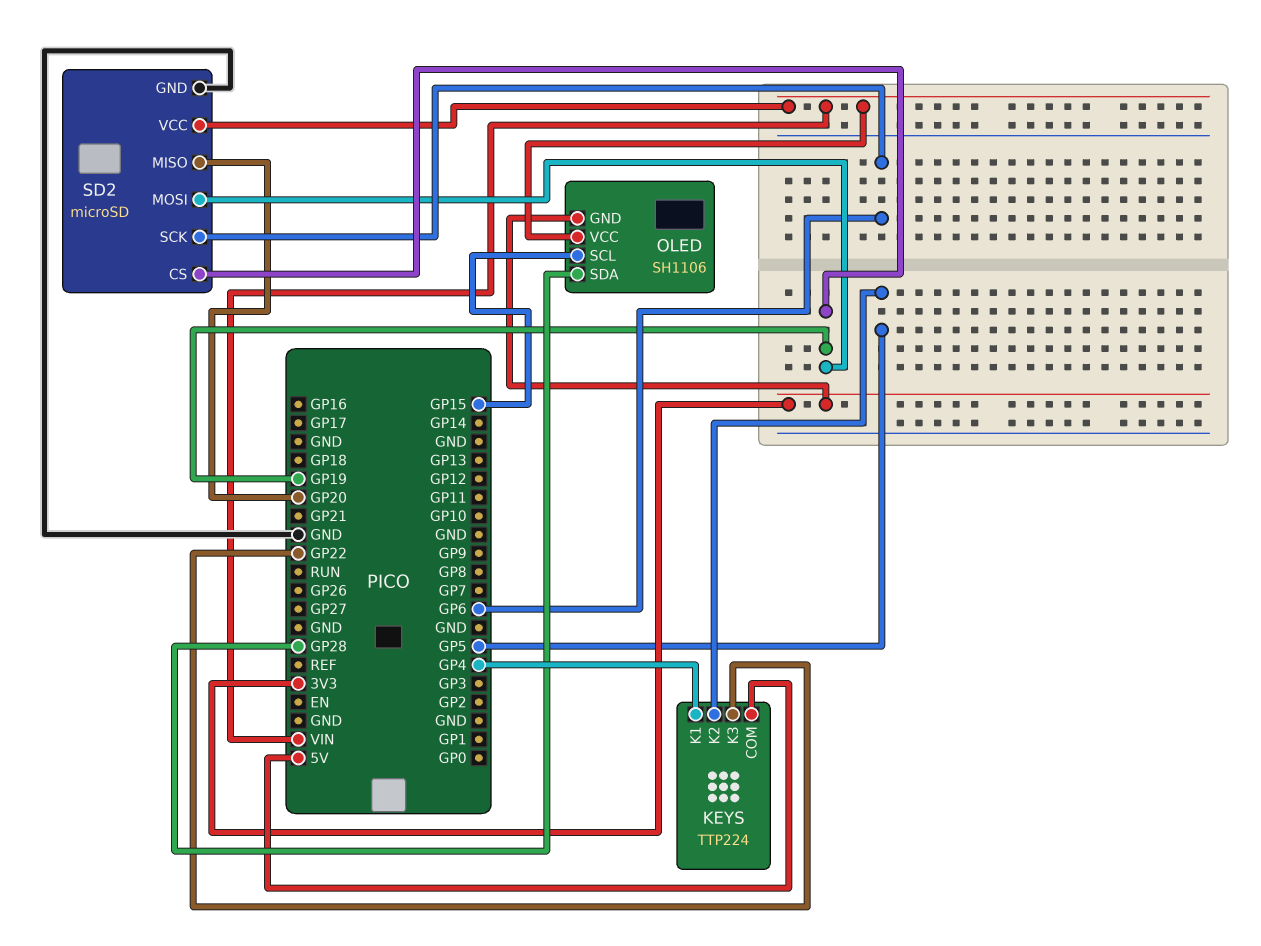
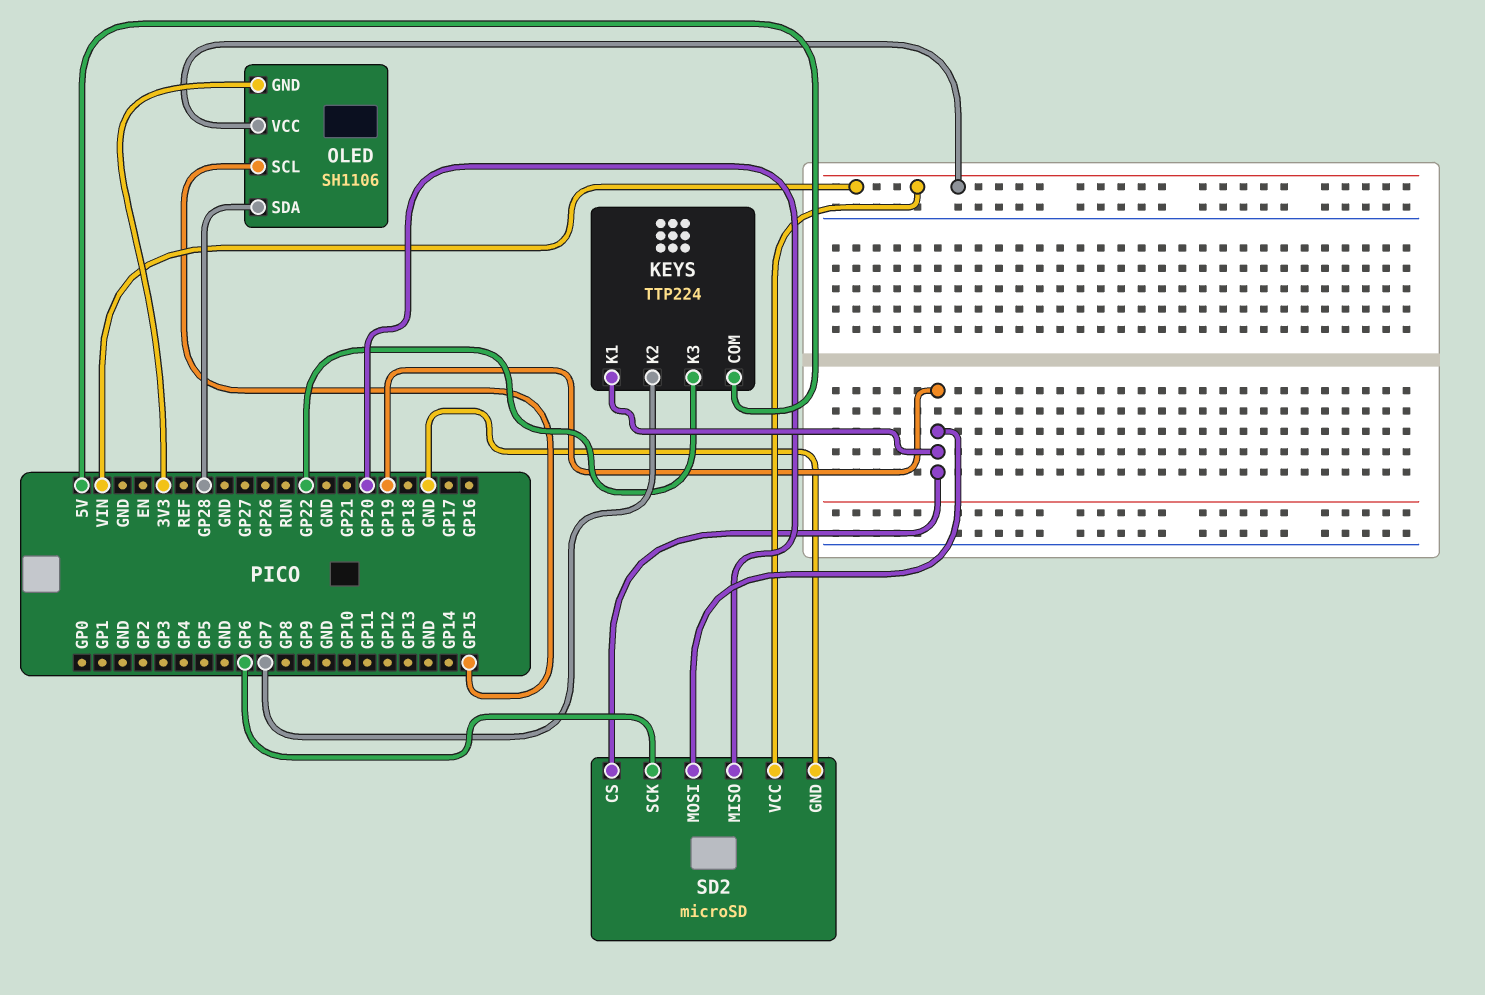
KEYS pin K1: GP4 -> GP19
KEYS pin K2: GP5 -> GP7

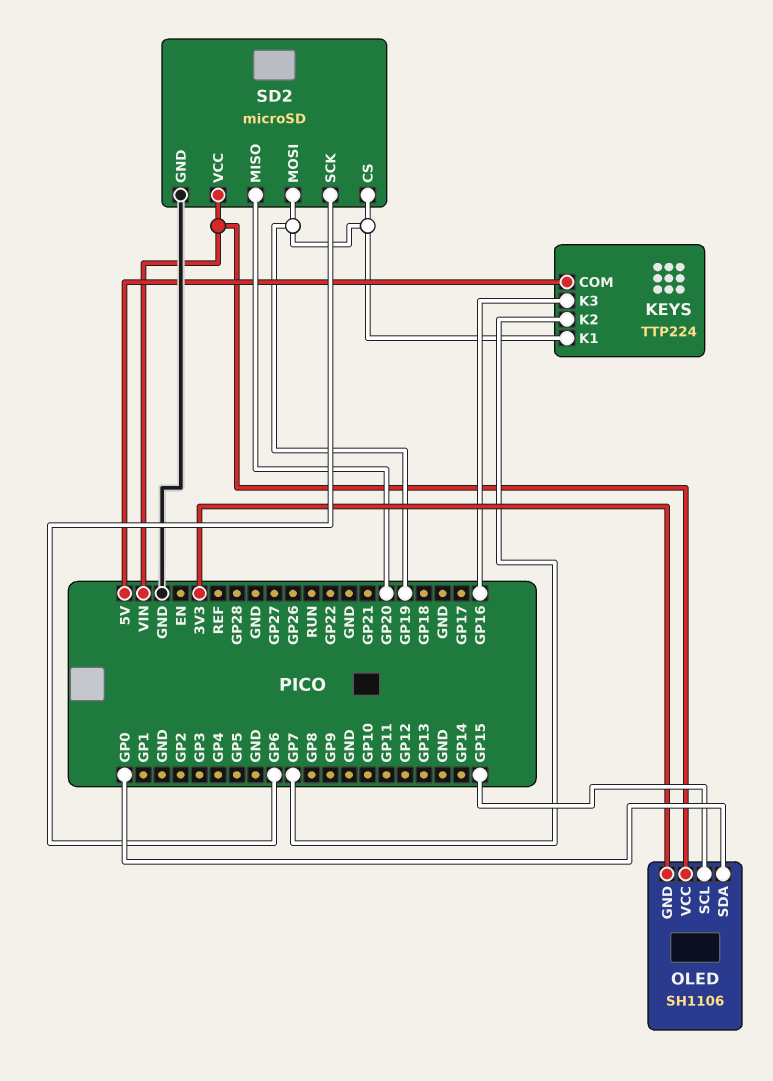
KEYS pin K3: GP22 -> GP16
OLED pin SDA: GP28 -> GP0

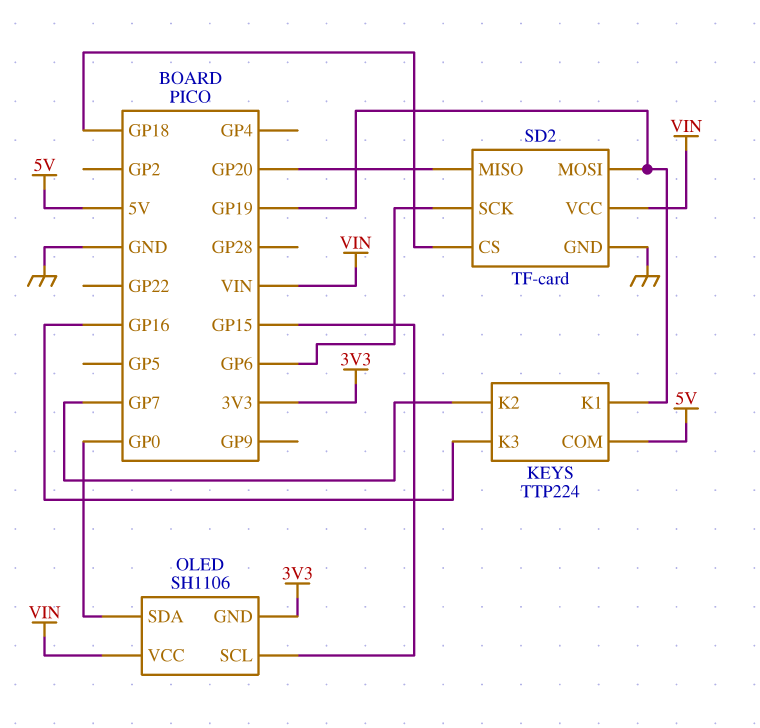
SD2: microSD -> TF-card
SD2 pin CS: GP19 -> GP18

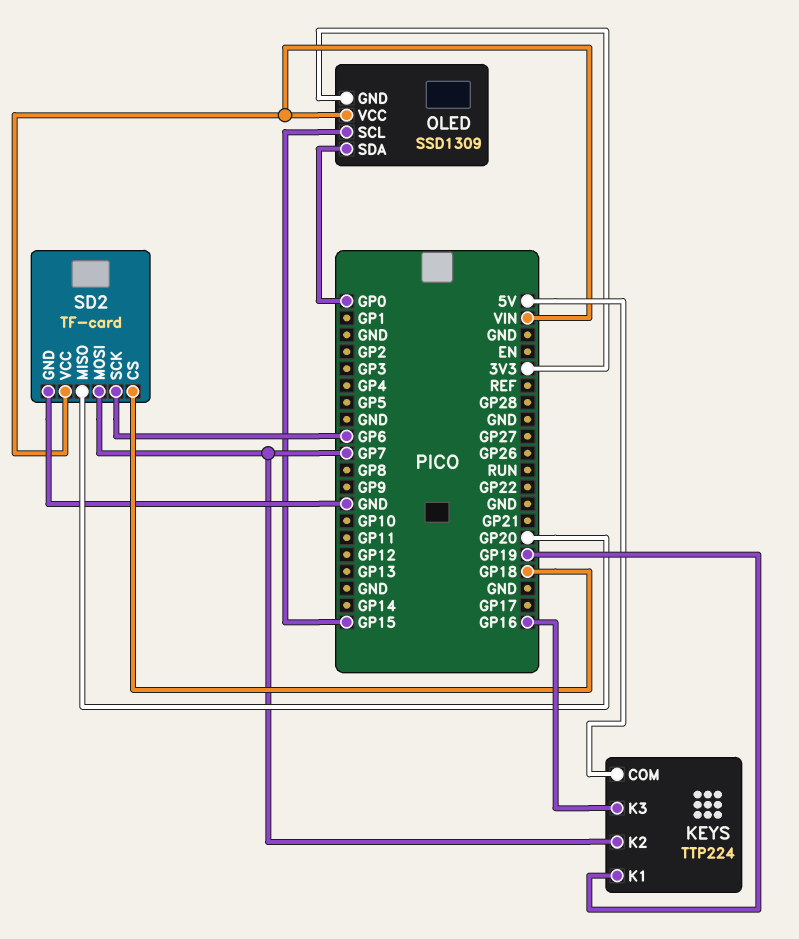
OLED: SH1106 -> SSD1309
SD2 pin MOSI: GP19 -> GP7

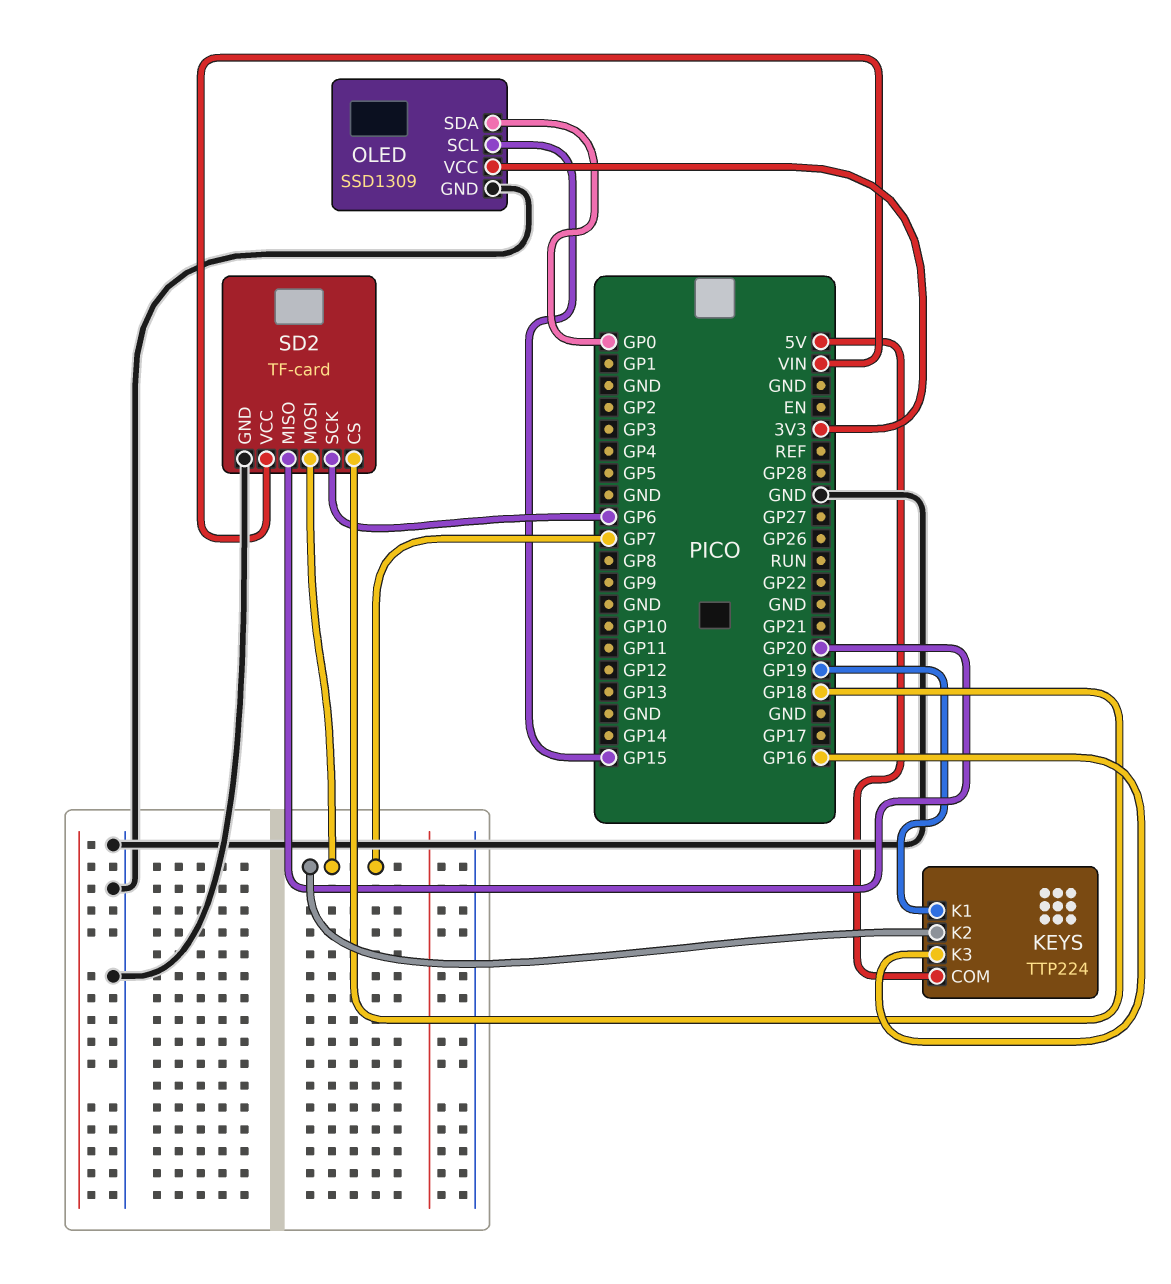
OLED pin GND: 3V3 -> GND
OLED pin VCC: VIN -> 3V3

